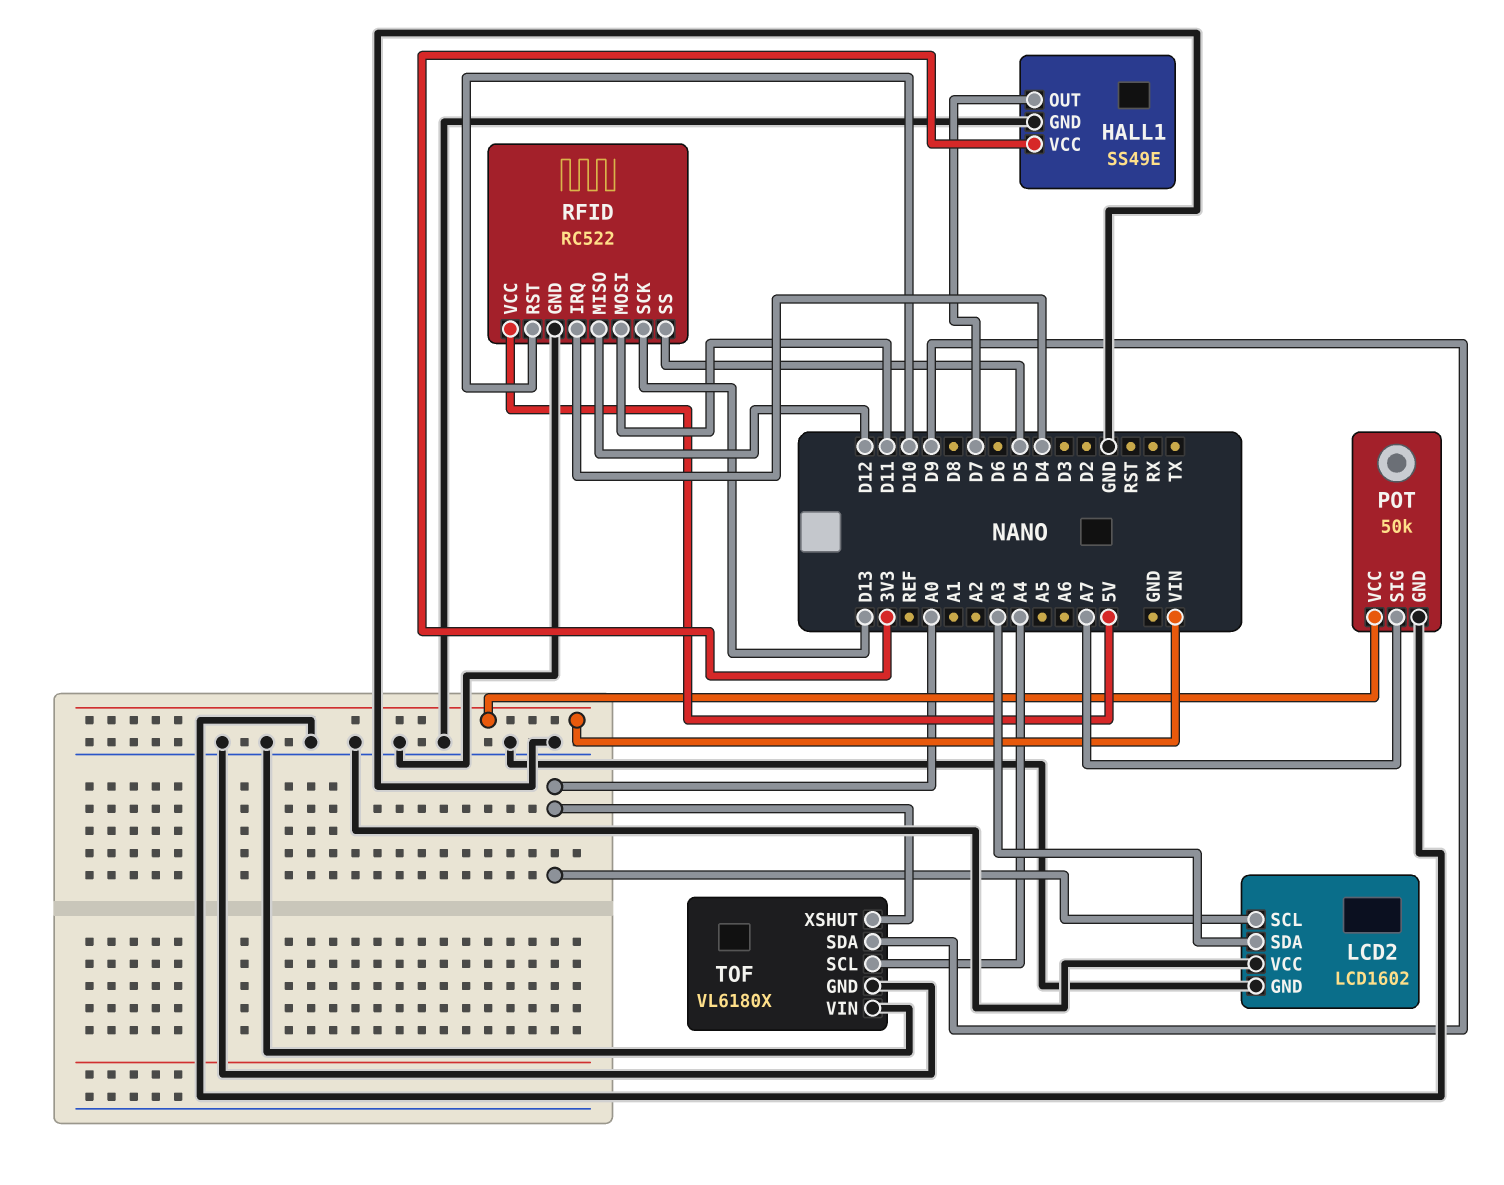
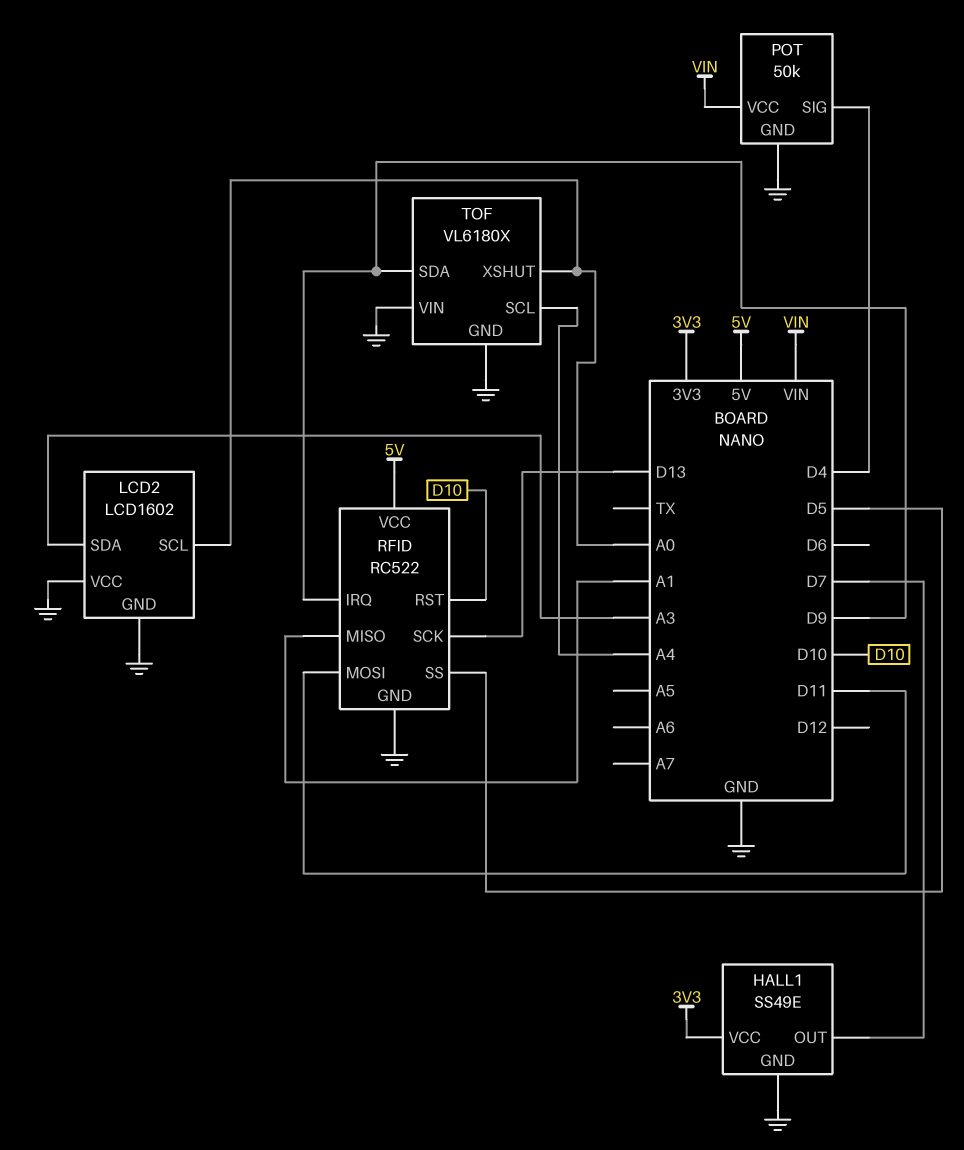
POT pin SIG: A7 -> D4
RFID pin IRQ: D4 -> D9
RFID pin MISO: D12 -> A1

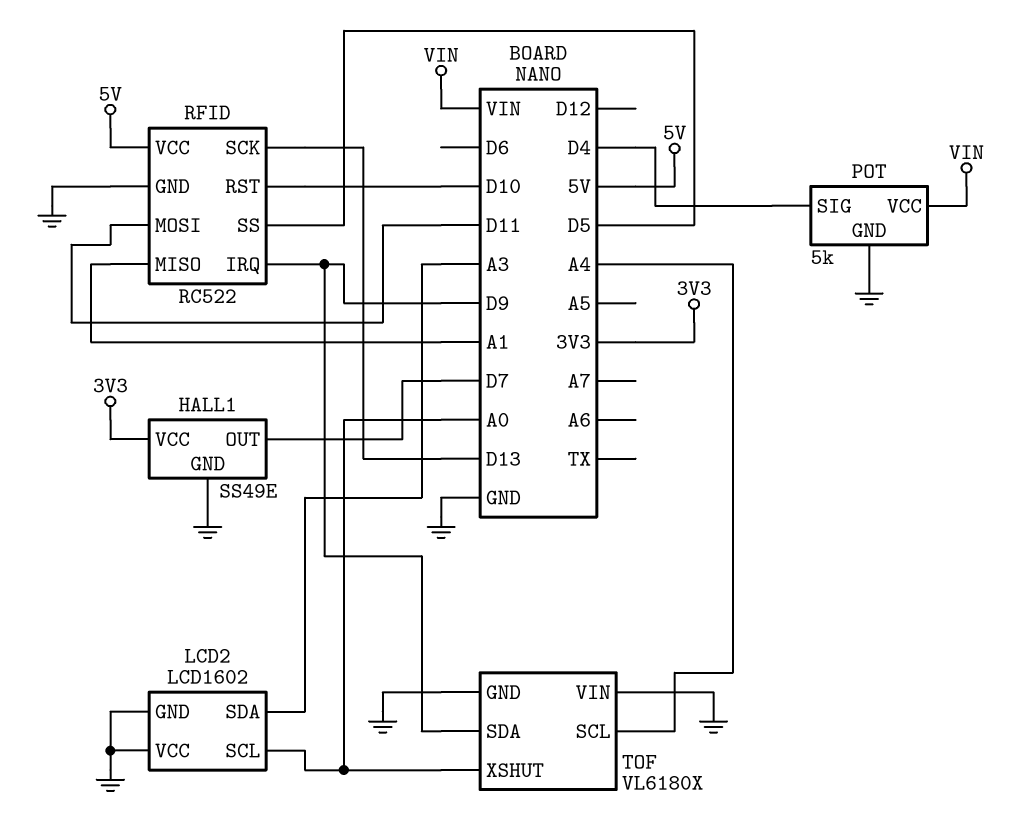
POT: 50k -> 5k

